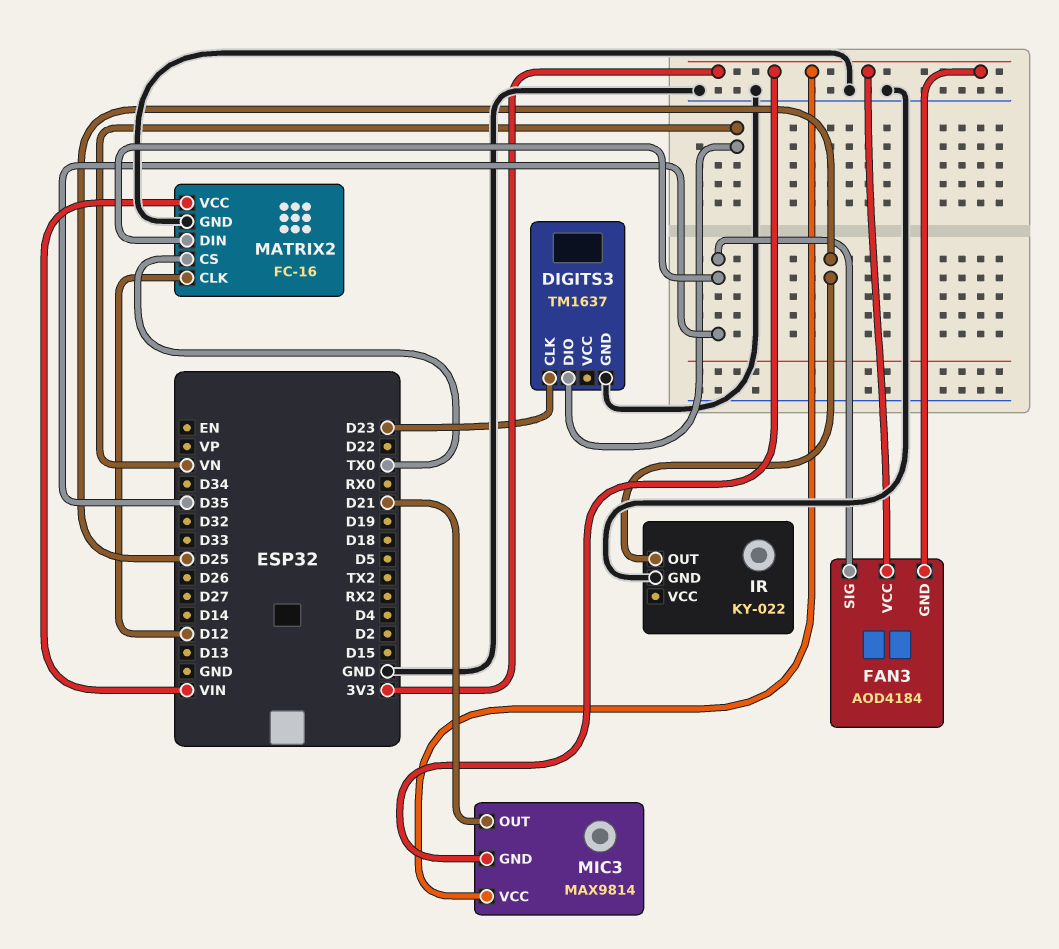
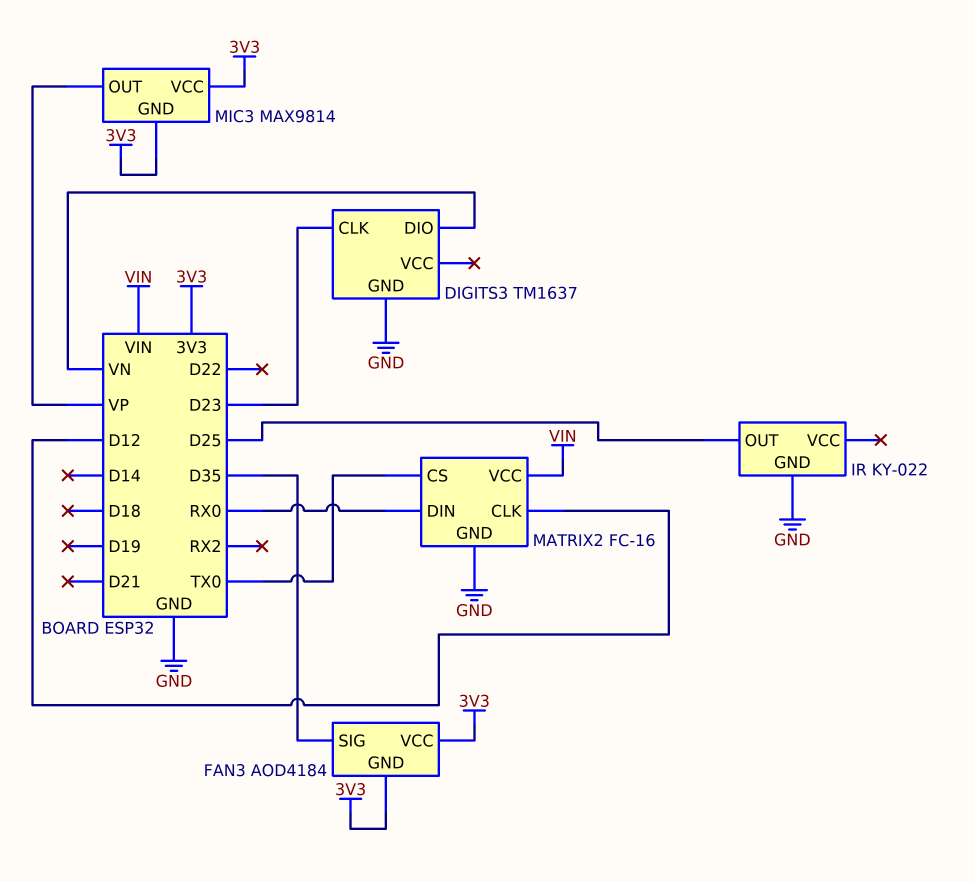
MATRIX2 pin DIN: D35 -> RX0
MIC3 pin OUT: D21 -> VP

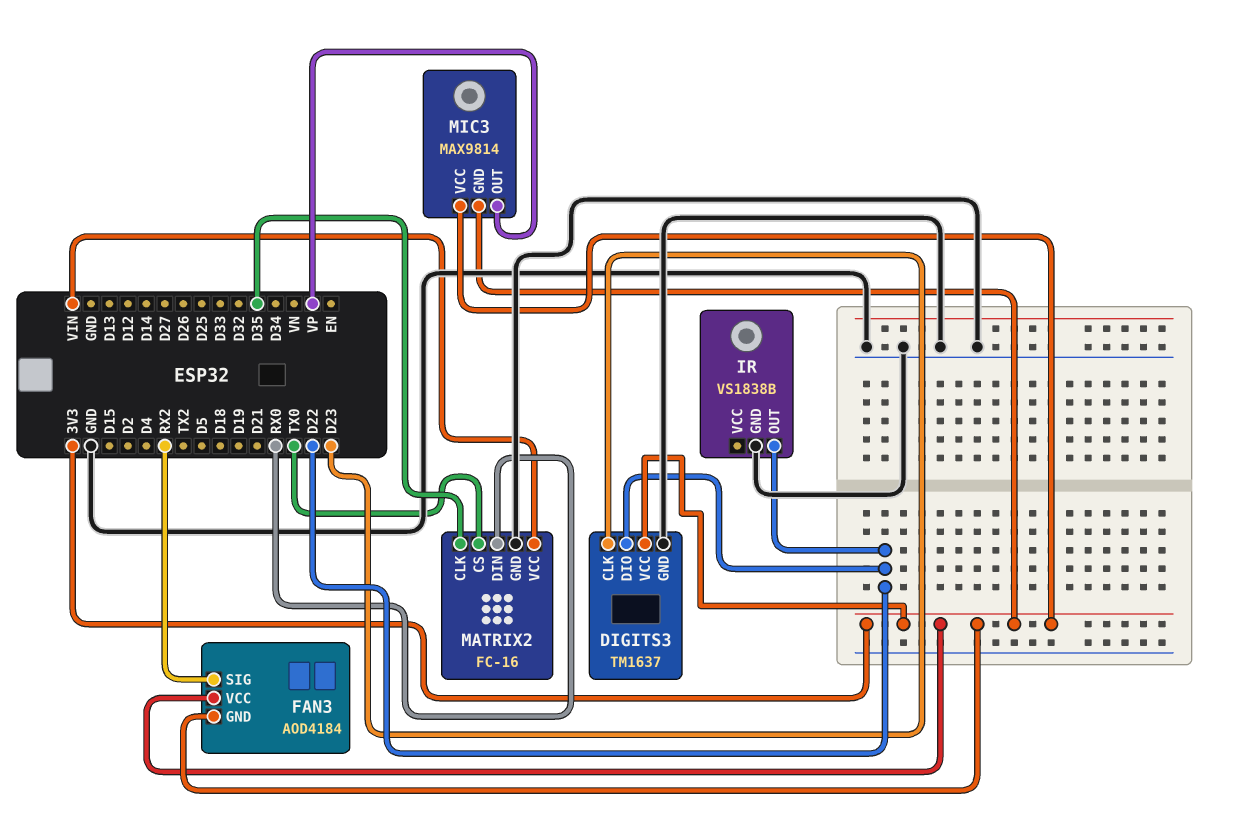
DIGITS3 pin DIO: VN -> D22
DIGITS3 pin VCC: none -> 3V3
FAN3 pin SIG: D35 -> RX2
IR: KY-022 -> VS1838B
IR pin OUT: D25 -> D22
MATRIX2 pin CLK: D12 -> D35

